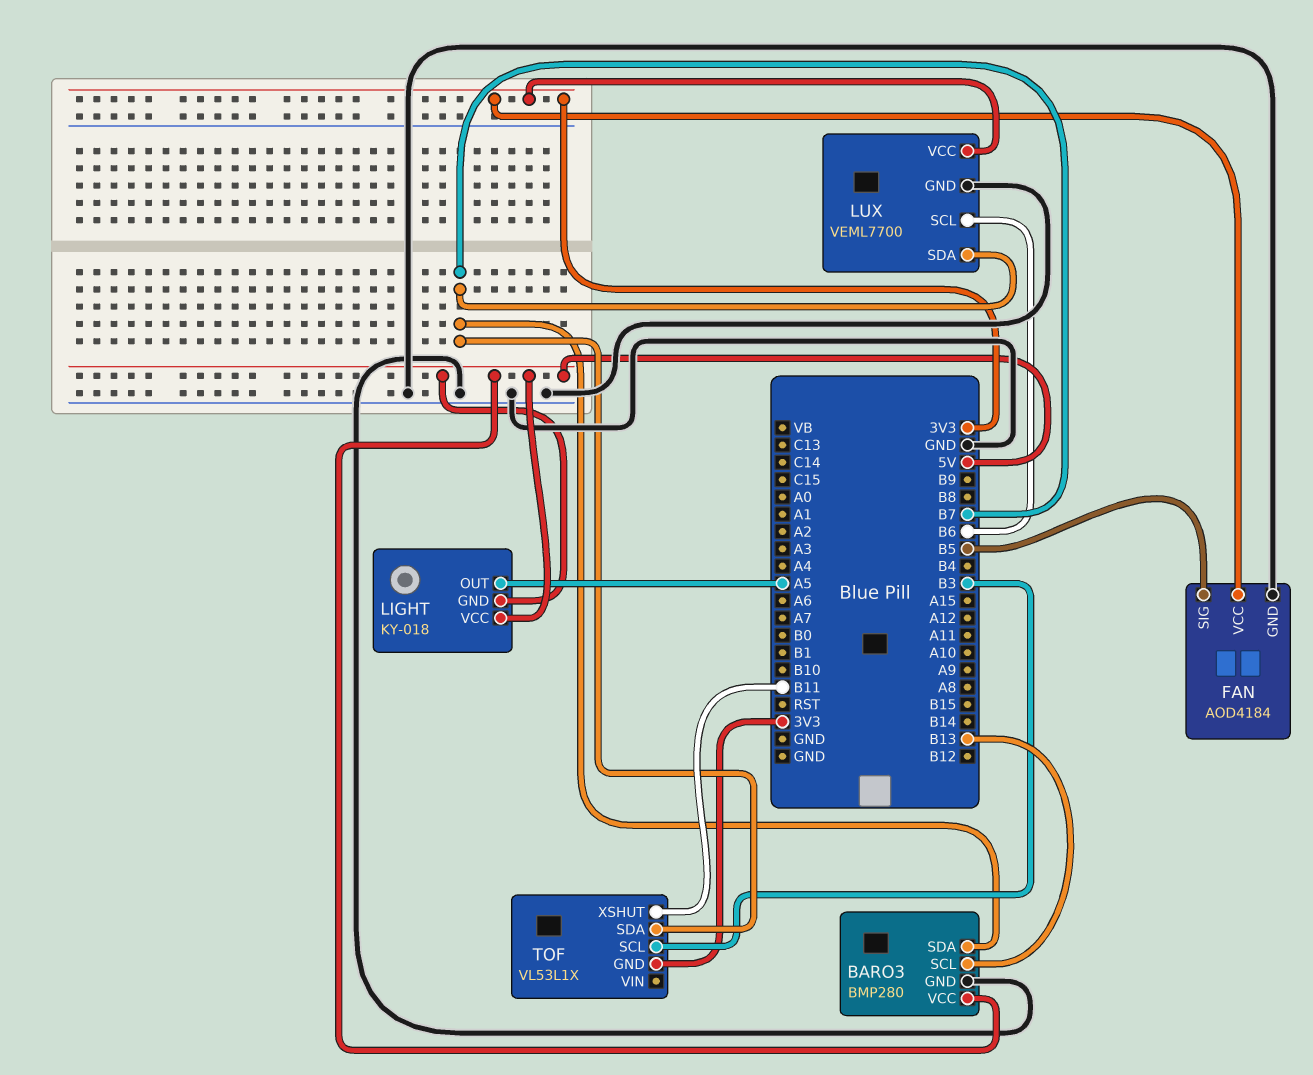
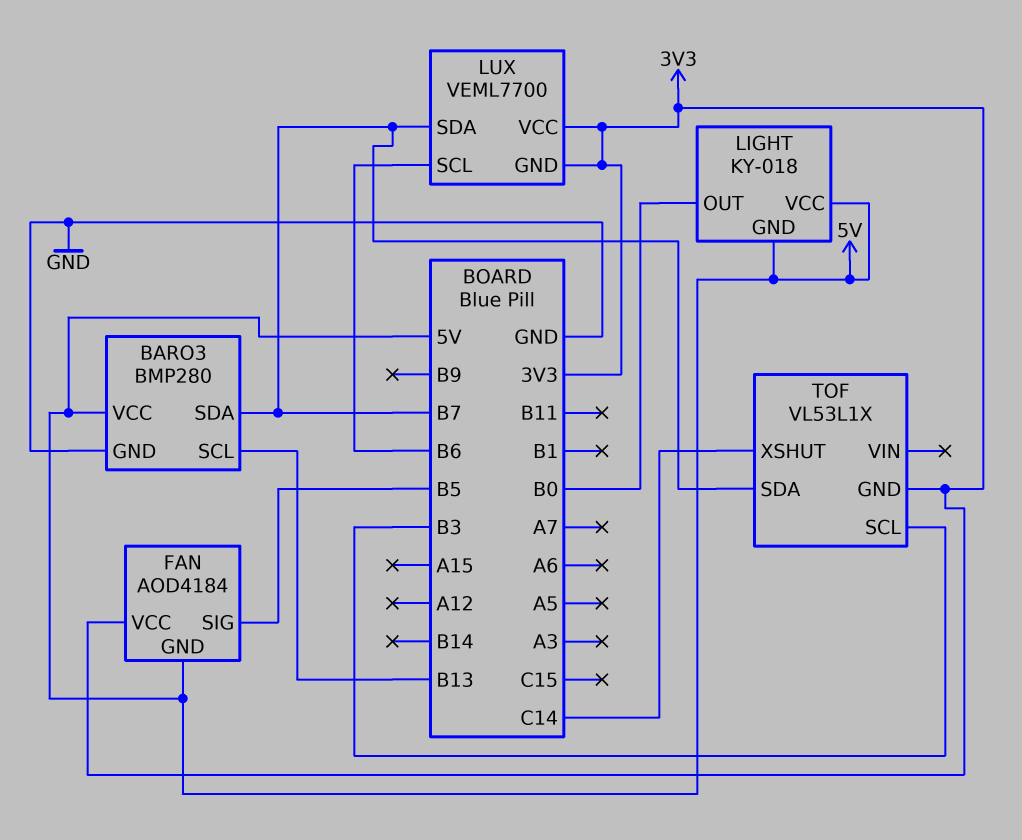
FAN pin GND: GND -> 5V
LIGHT pin OUT: A5 -> B0
LUX pin GND: GND -> 3V3
TOF pin XSHUT: B11 -> C14

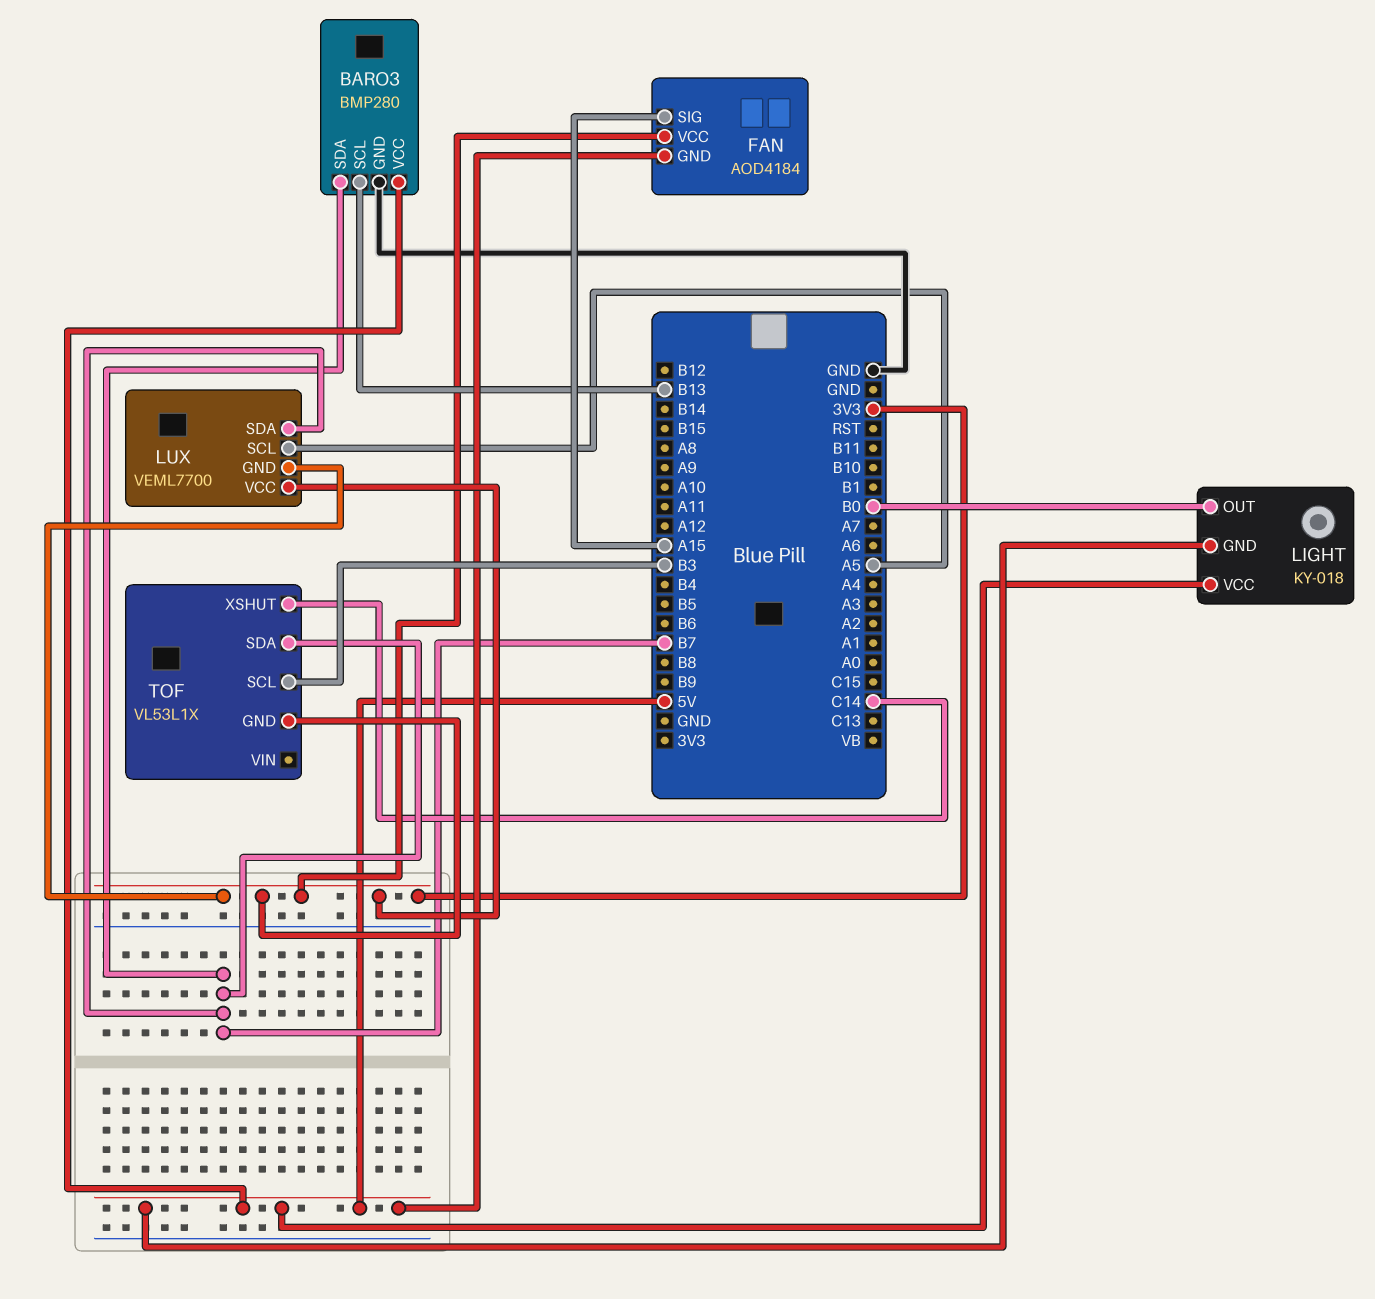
FAN pin SIG: B5 -> A15
LUX pin SCL: B6 -> A5

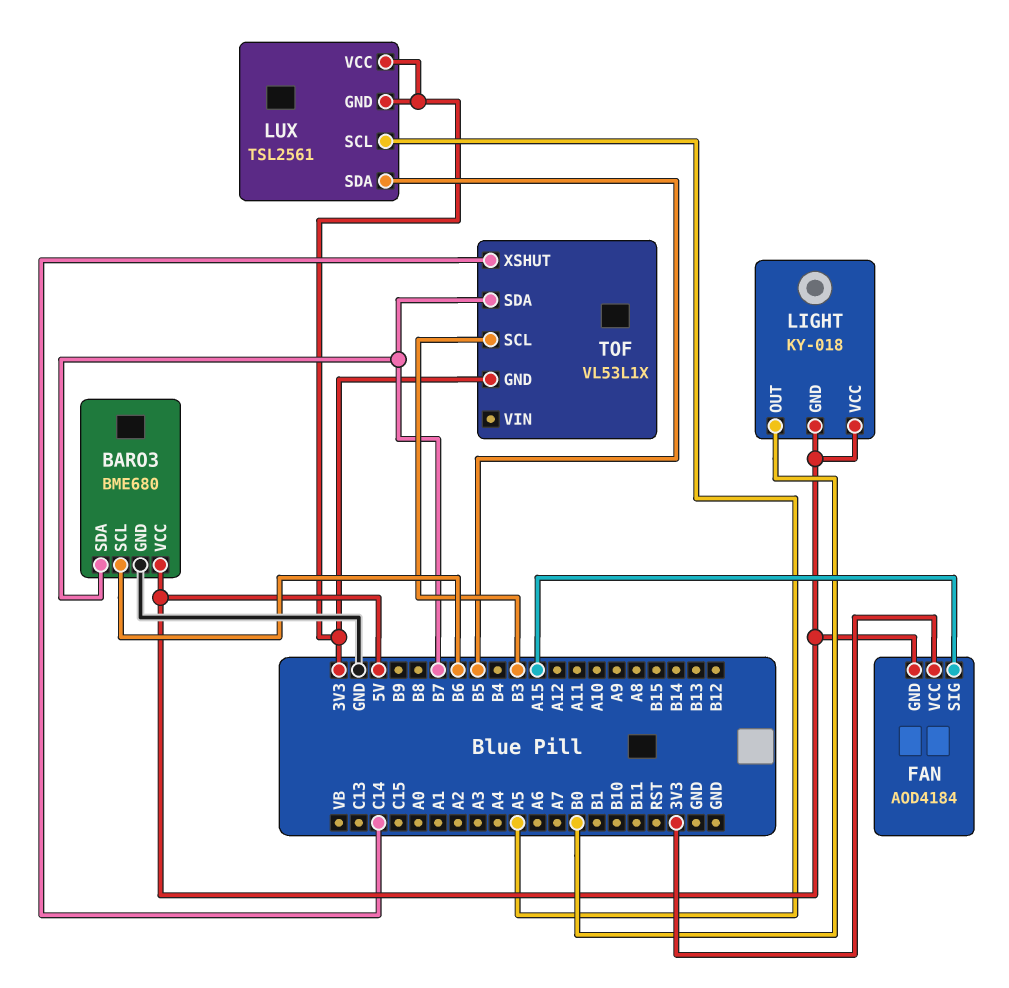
BARO3: BMP280 -> BME680
BARO3 pin SCL: B13 -> B6
LUX: VEML7700 -> TSL2561
LUX pin SDA: B7 -> B5

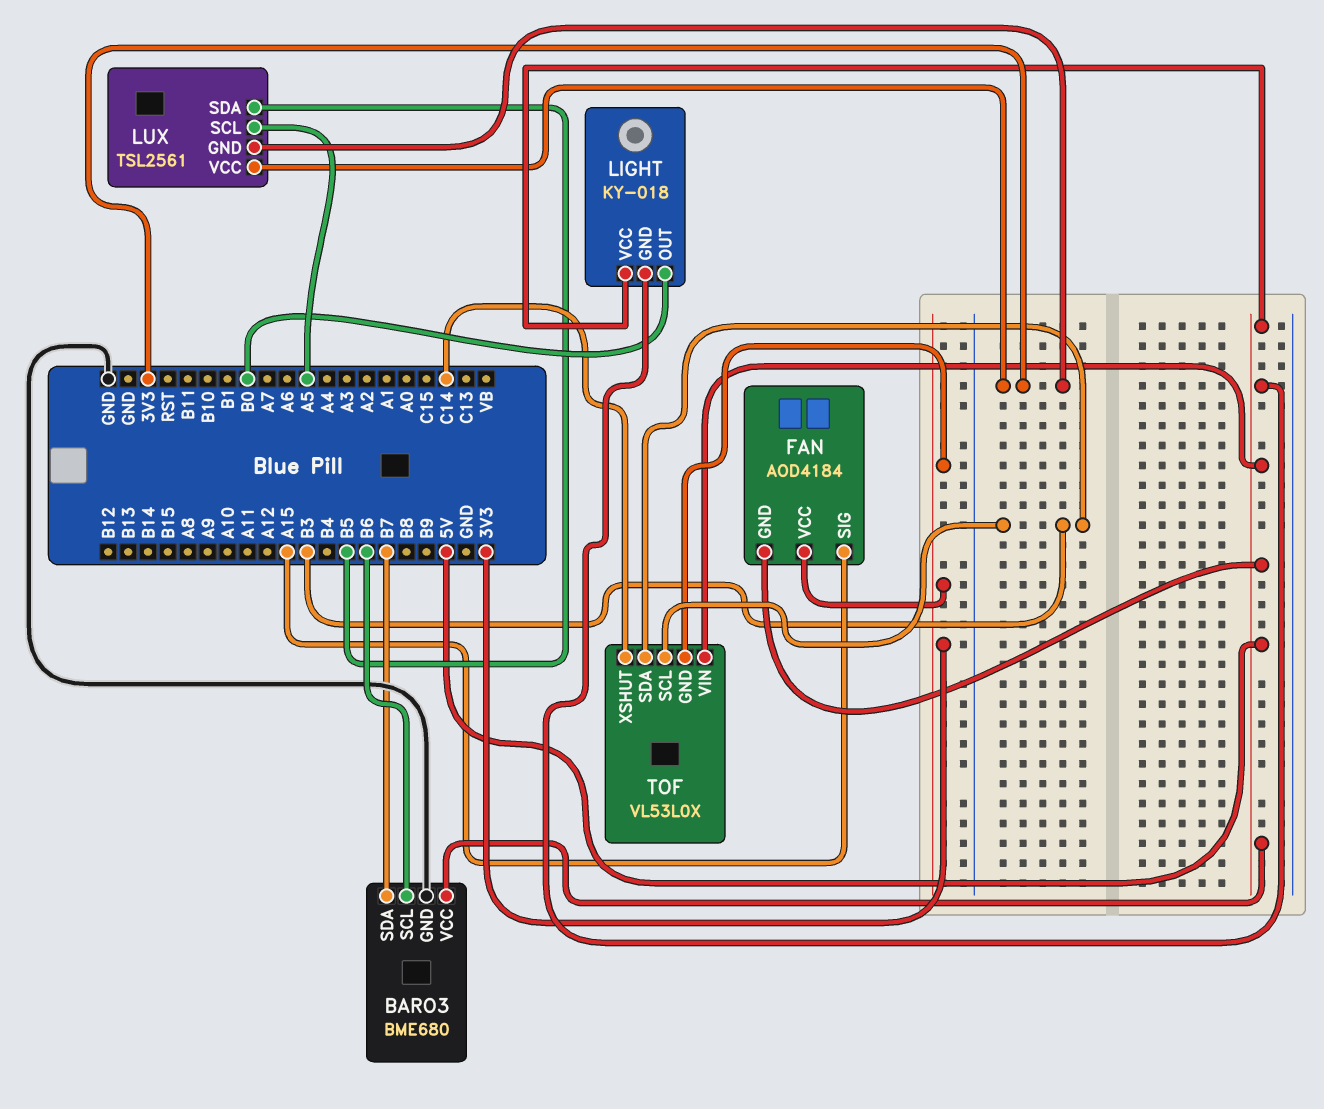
TOF: VL53L1X -> VL53L0X
TOF pin SDA: B7 -> B3
TOF pin VIN: none -> 5V

